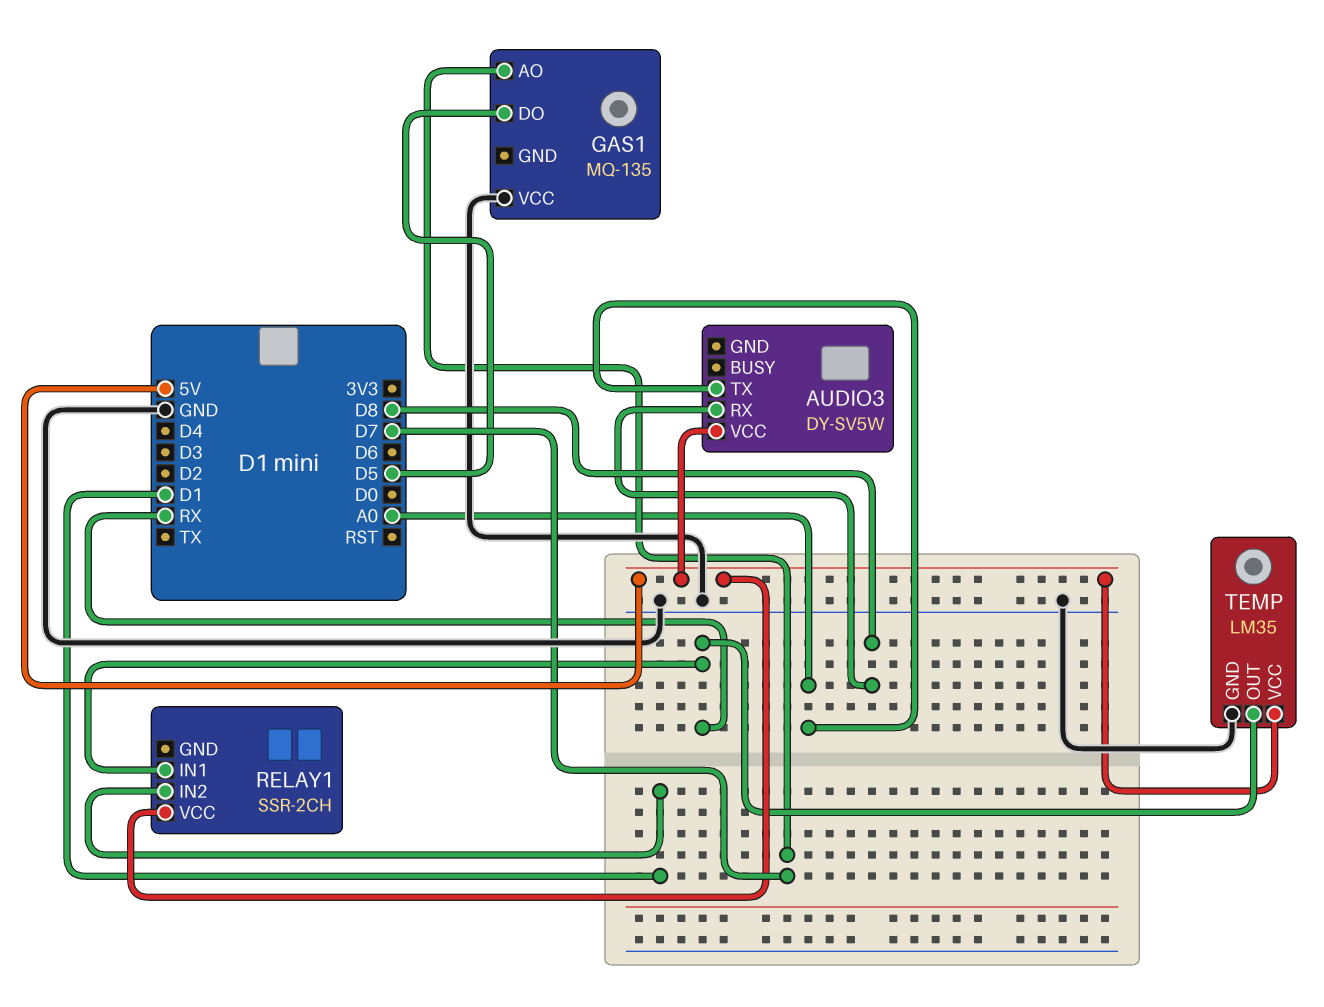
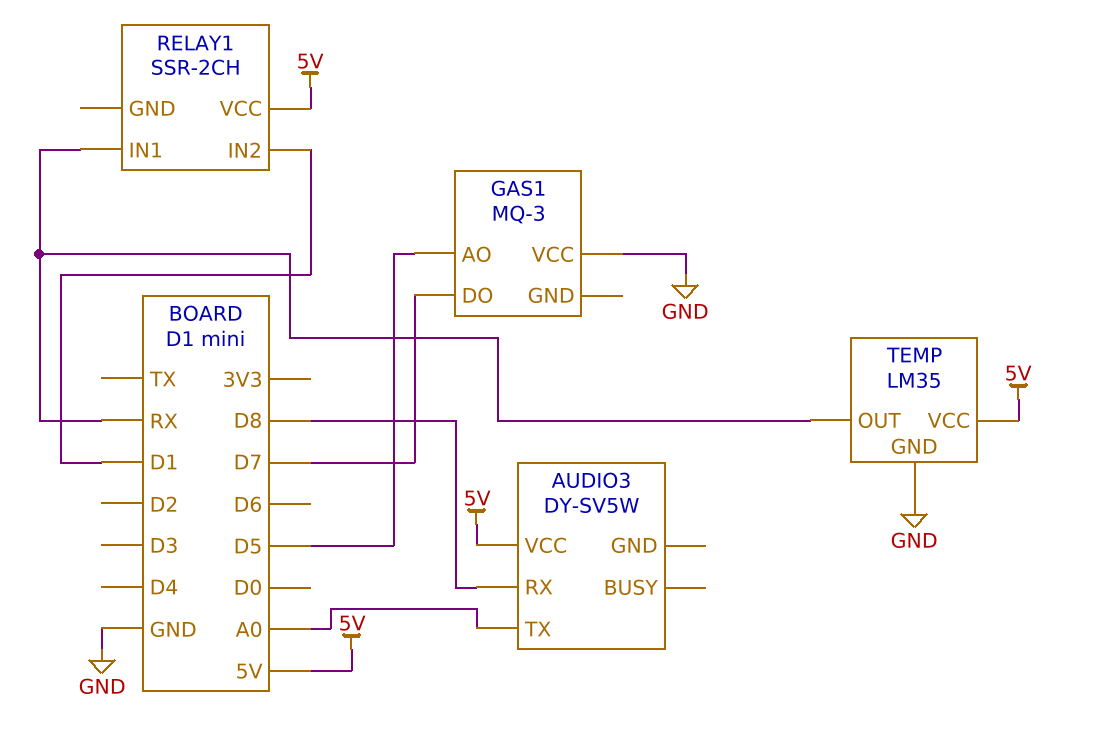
GAS1: MQ-135 -> MQ-3
GAS1 pin AO: D7 -> D5
GAS1 pin DO: D5 -> D7

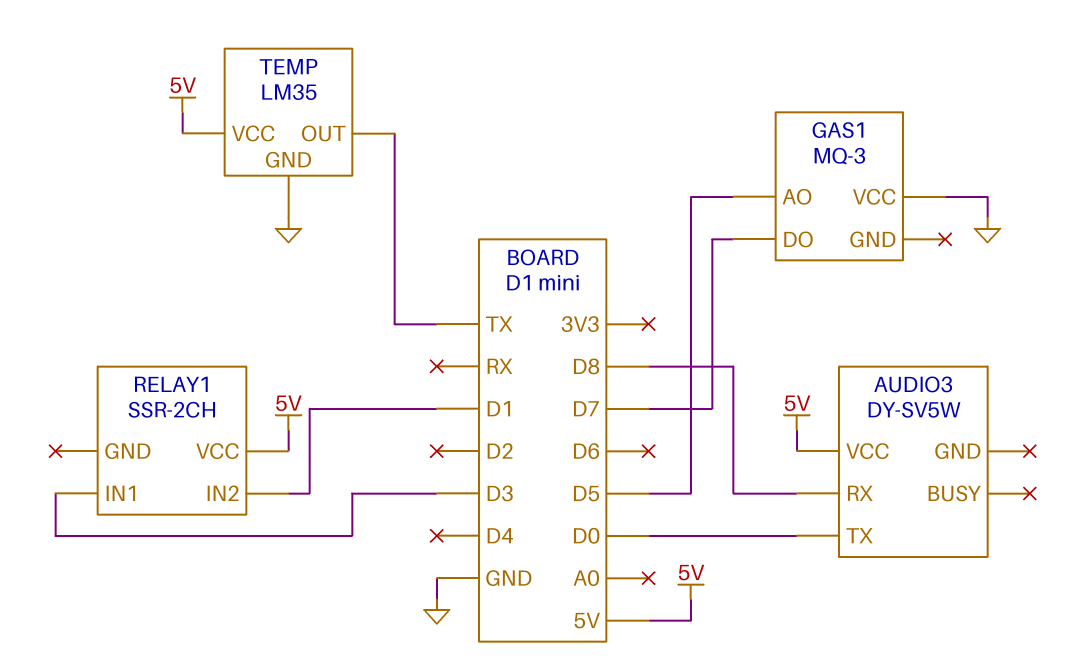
AUDIO3 pin TX: A0 -> D0
RELAY1 pin IN1: RX -> D3
TEMP pin OUT: RX -> TX

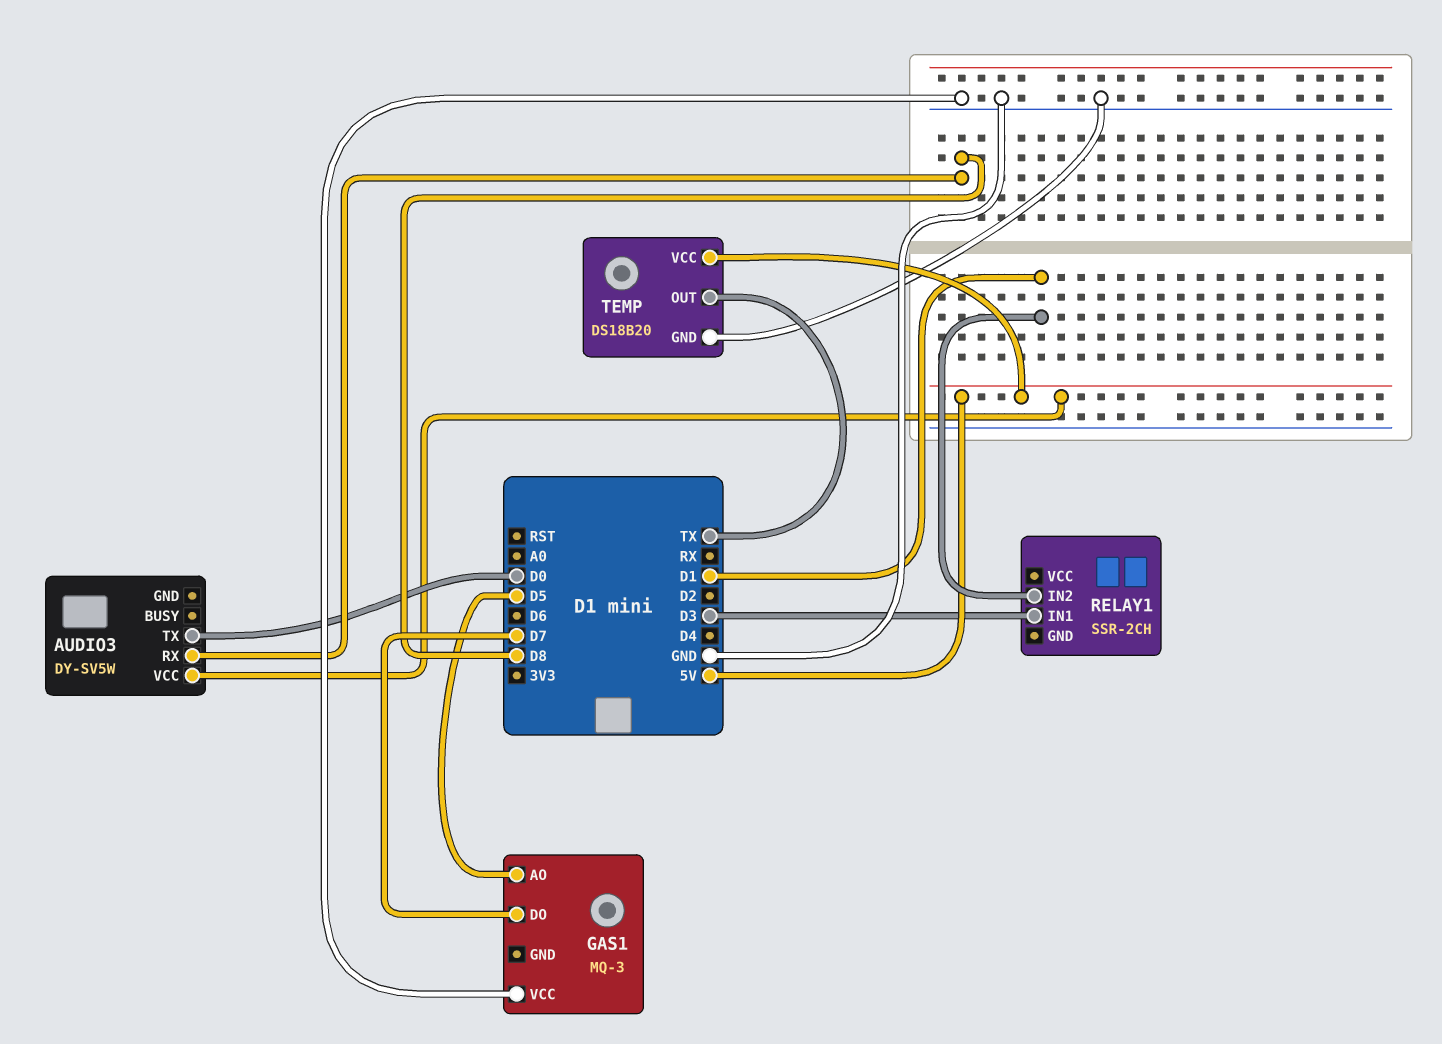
RELAY1 pin VCC: 5V -> none
TEMP: LM35 -> DS18B20

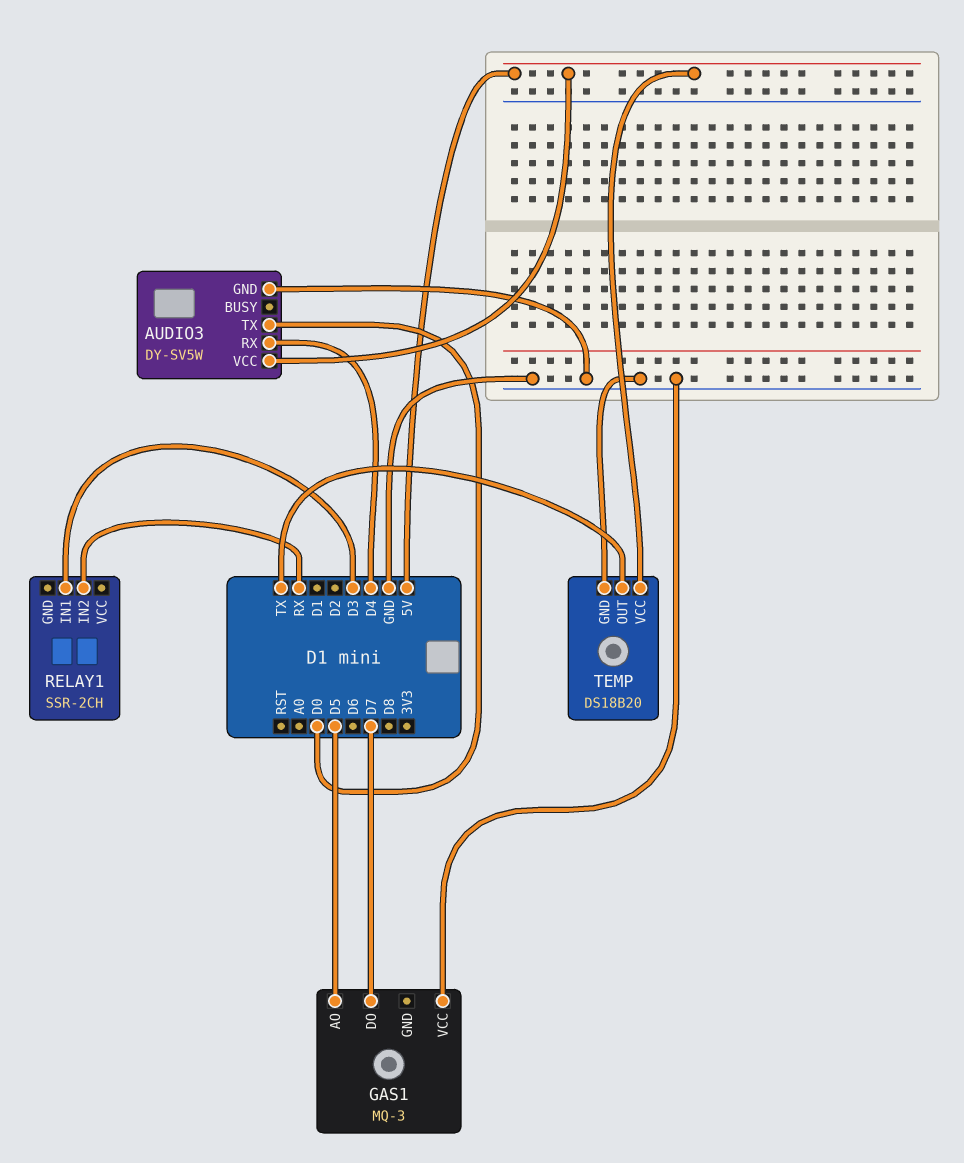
AUDIO3 pin GND: none -> GND
AUDIO3 pin RX: D8 -> D4
RELAY1 pin IN2: D1 -> RX

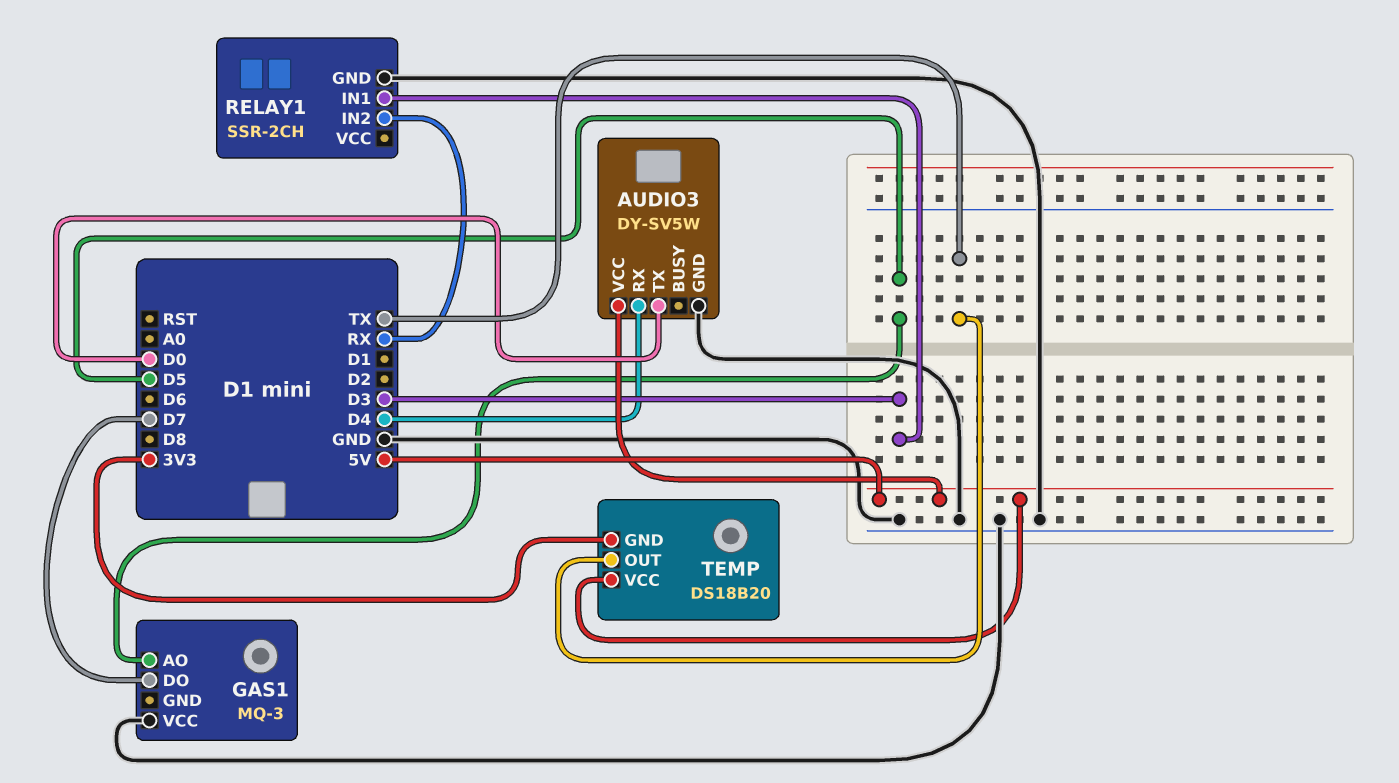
RELAY1 pin GND: none -> GND
TEMP pin GND: GND -> 3V3

